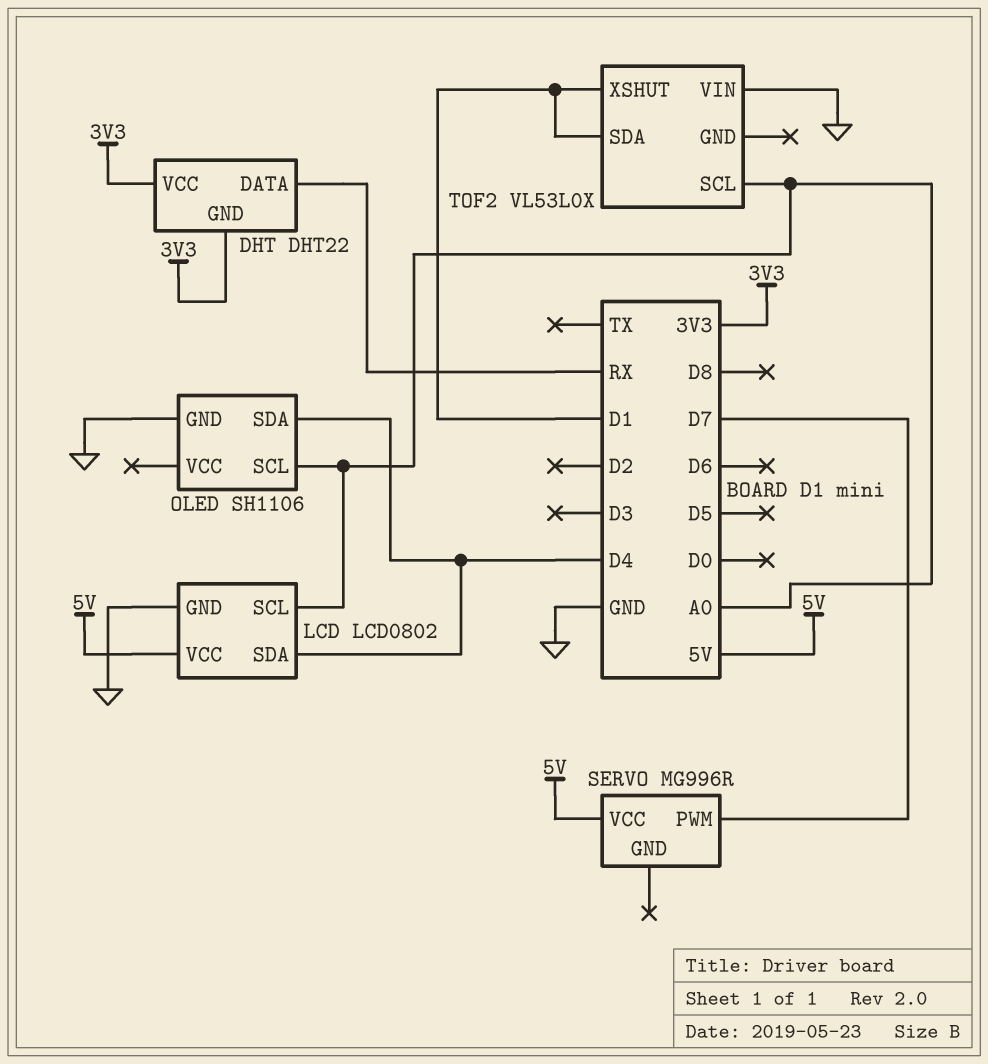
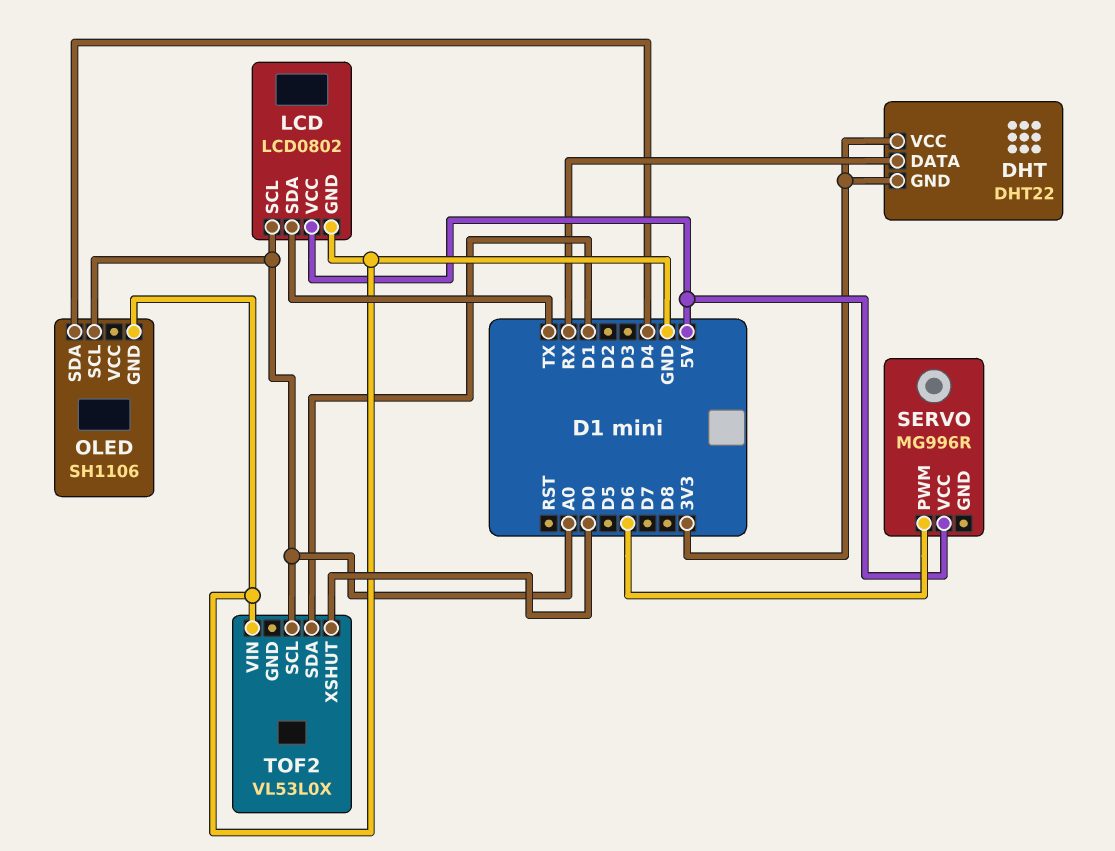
LCD pin SDA: D4 -> TX
SERVO pin PWM: D7 -> D6
TOF2 pin XSHUT: D1 -> D0

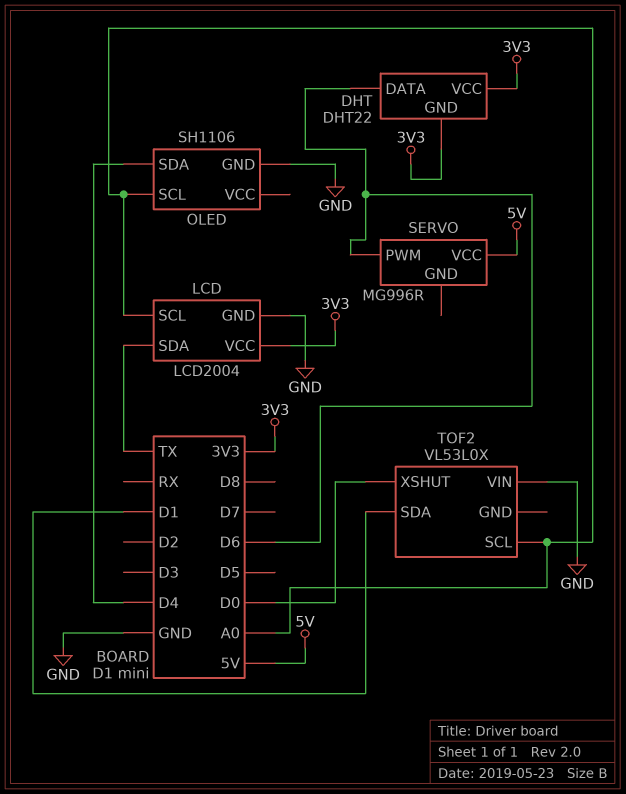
DHT pin DATA: RX -> D6
LCD: LCD0802 -> LCD2004
LCD pin VCC: 5V -> 3V3

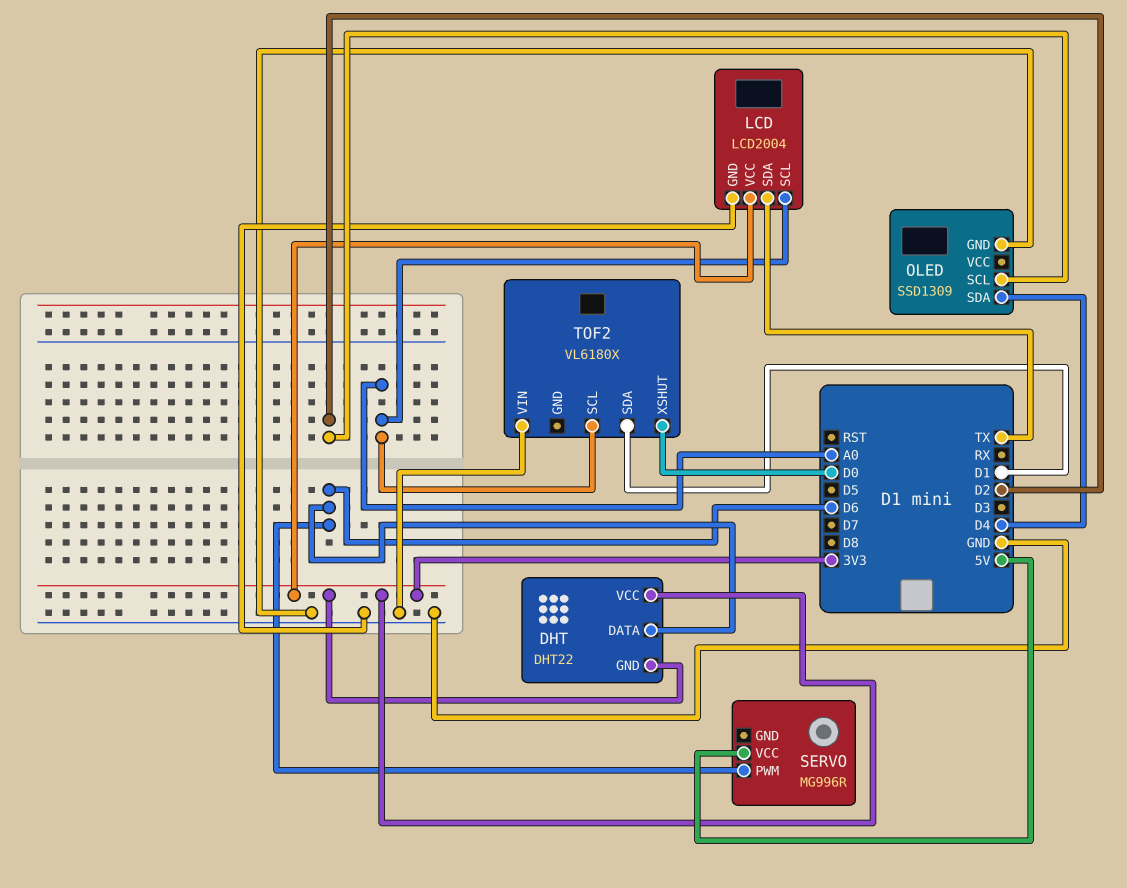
OLED: SH1106 -> SSD1309
OLED pin SCL: A0 -> D2
TOF2: VL53L0X -> VL6180X

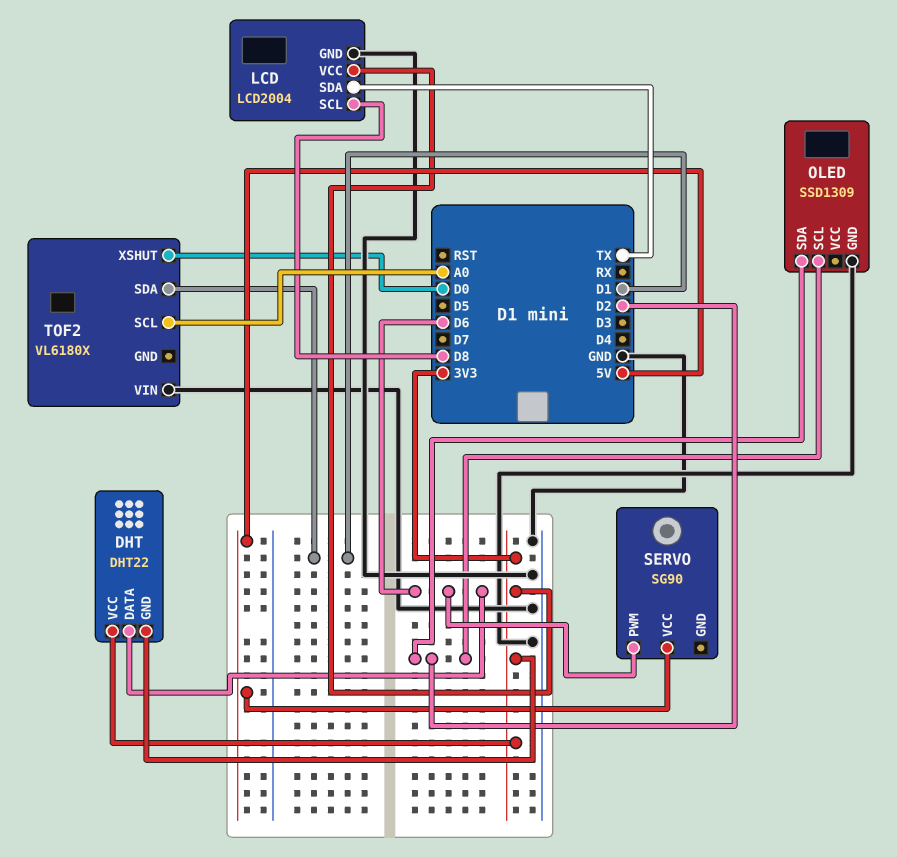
LCD pin SCL: A0 -> D8
OLED pin SDA: D4 -> D2
SERVO: MG996R -> SG90

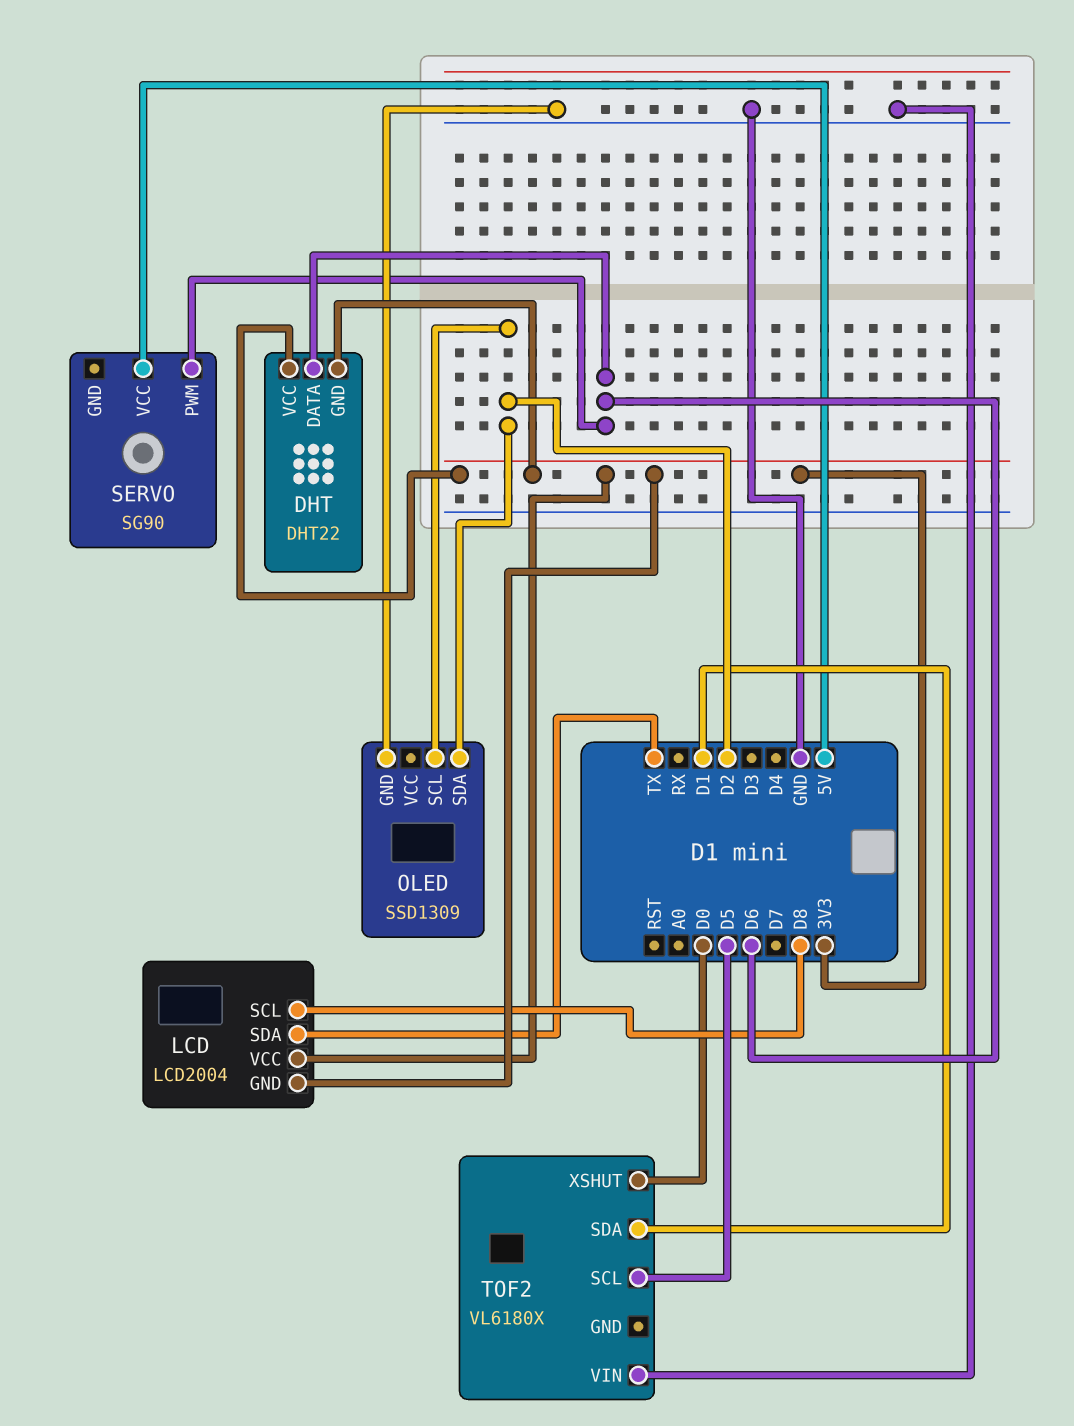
LCD pin GND: GND -> 3V3
TOF2 pin SCL: A0 -> D5

